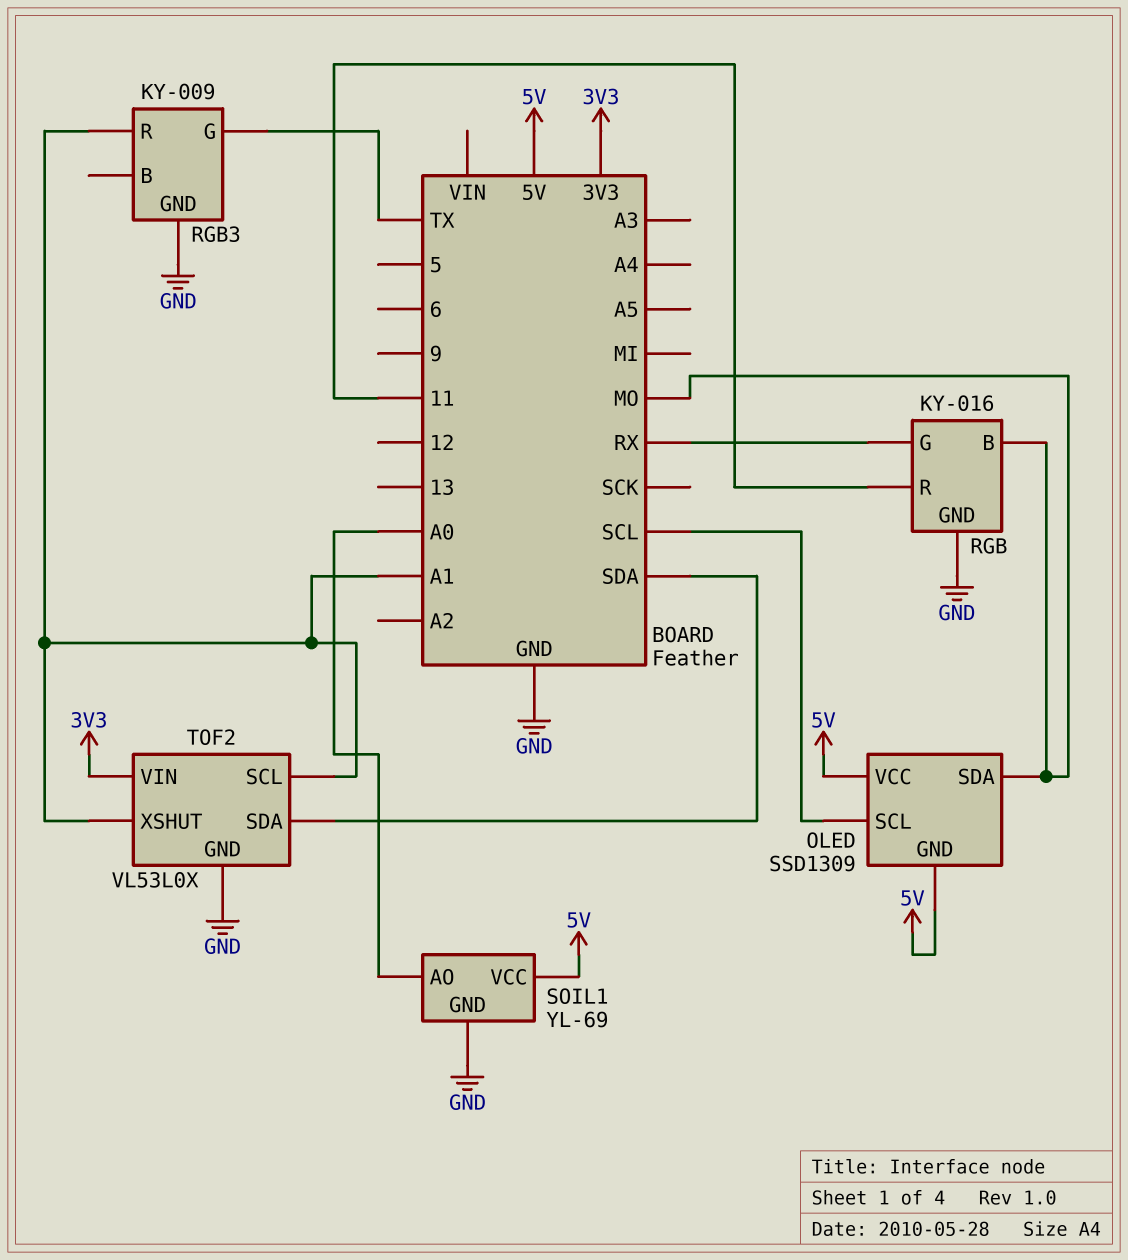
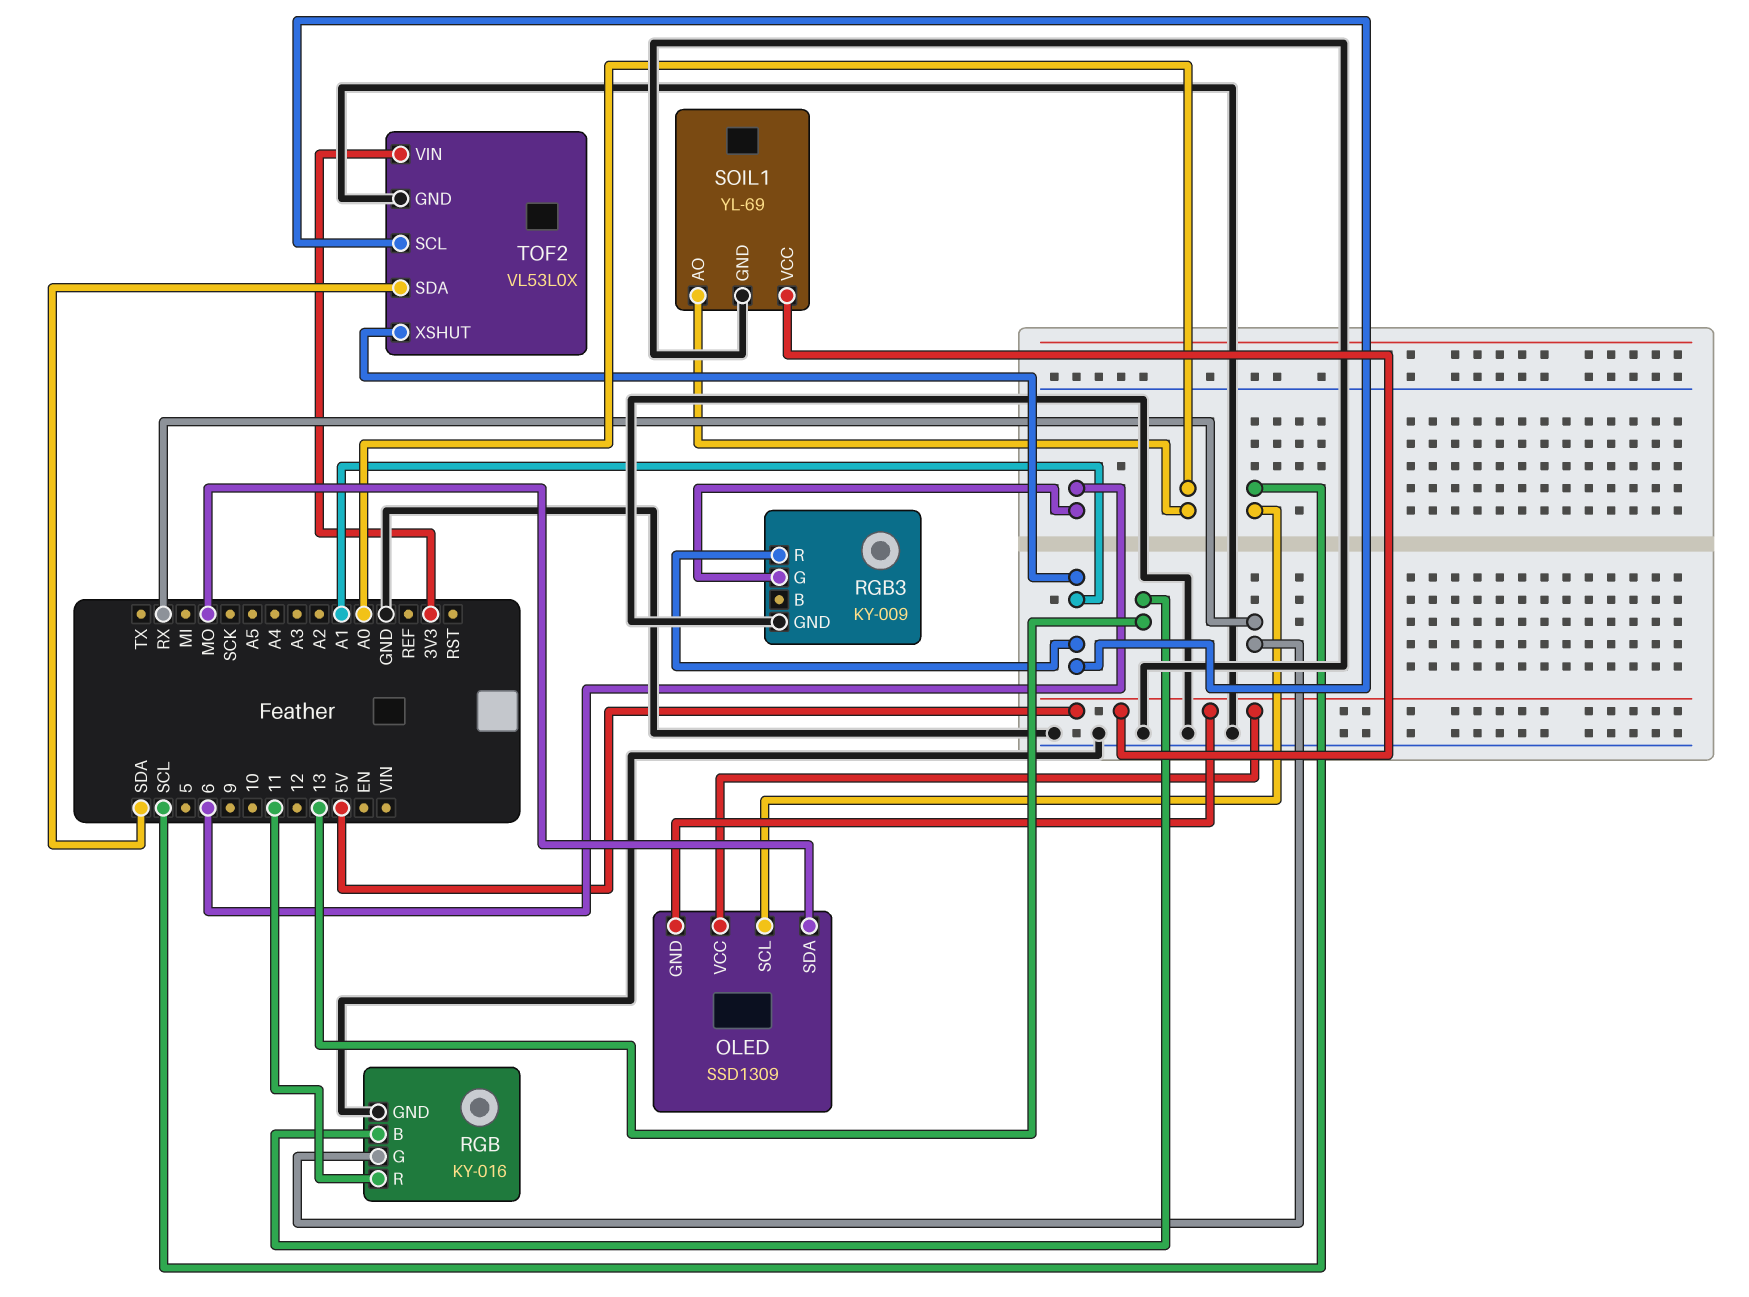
RGB pin B: MO -> 13
RGB3 pin G: TX -> 6

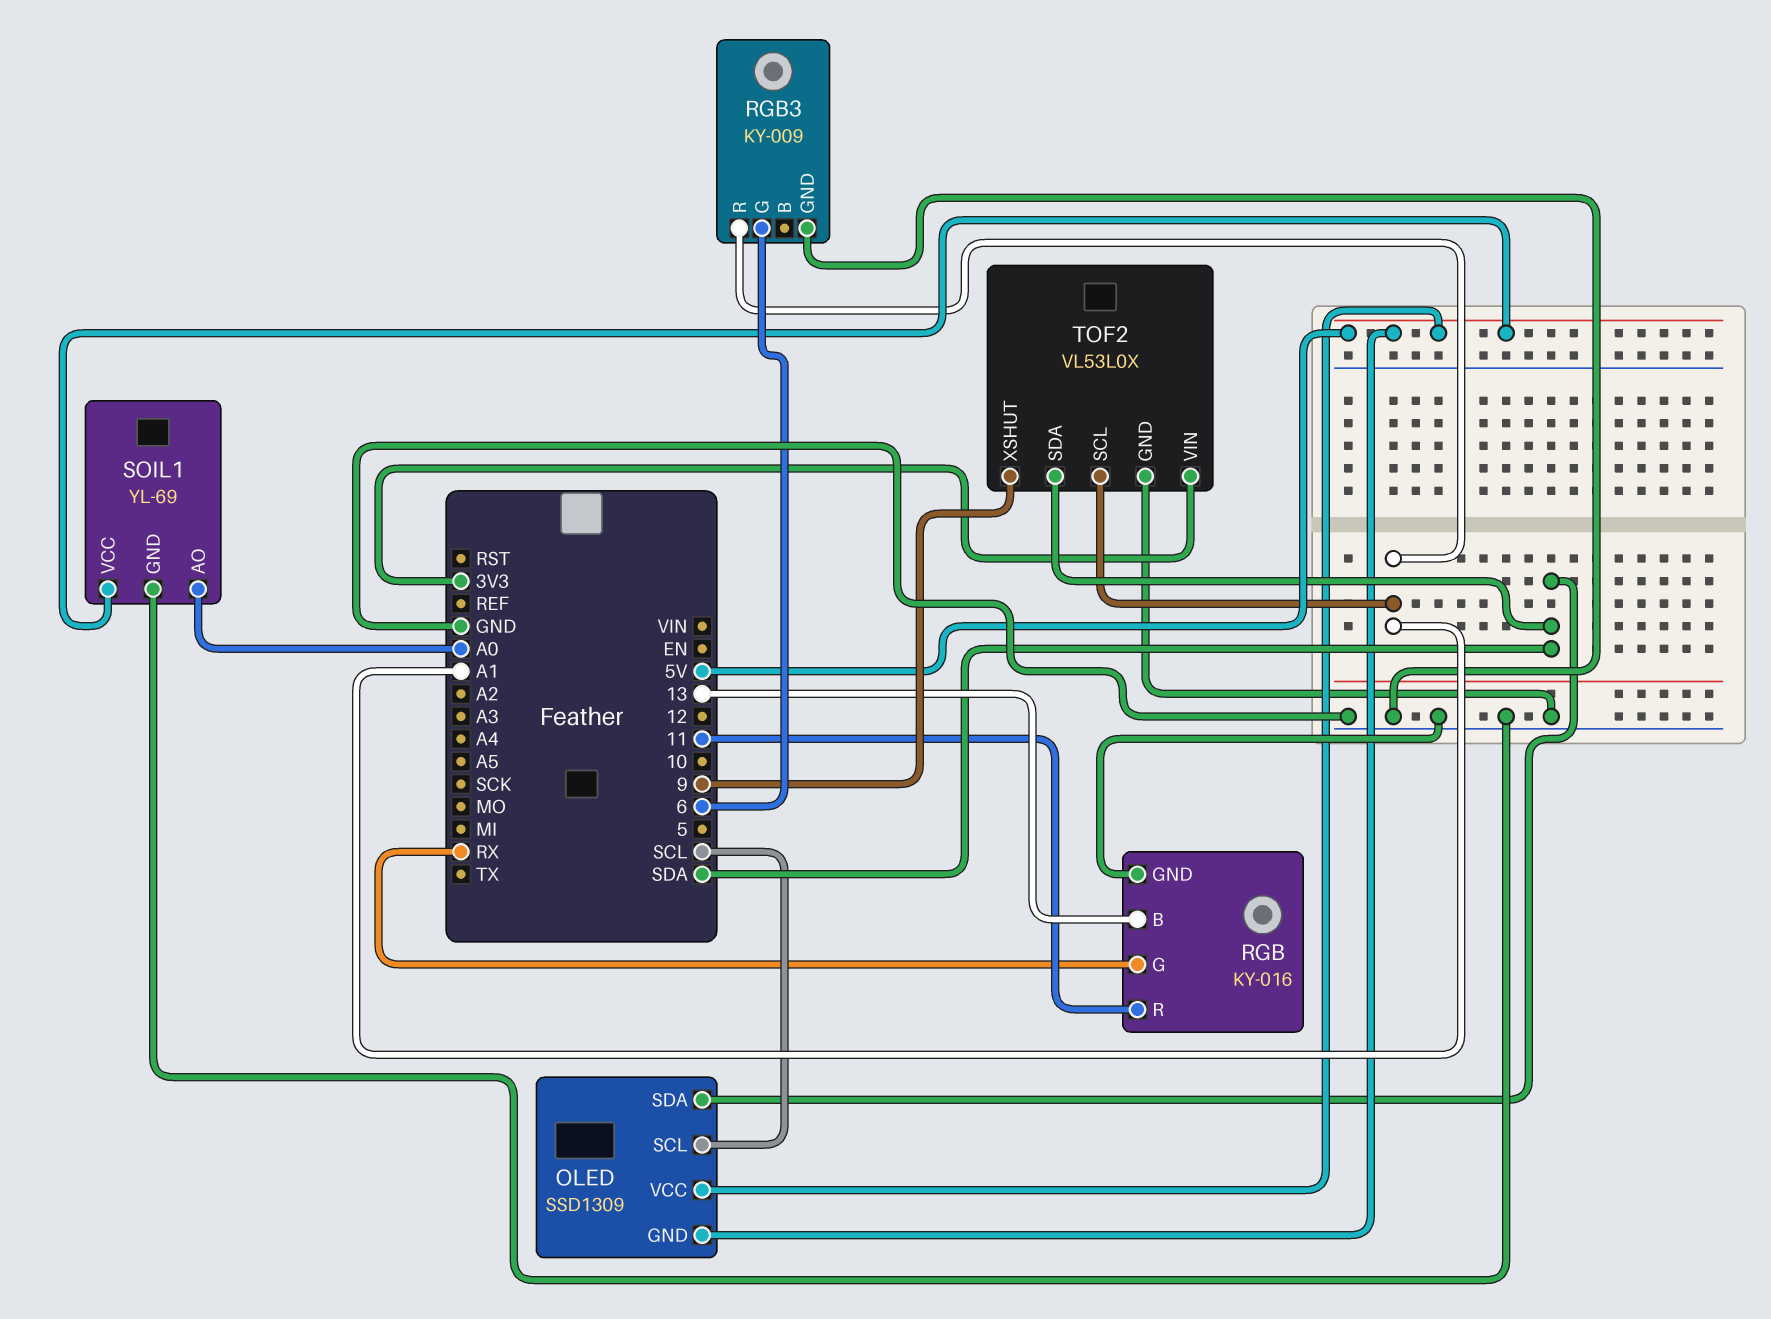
OLED pin SDA: MO -> SDA
TOF2 pin XSHUT: A1 -> 9

